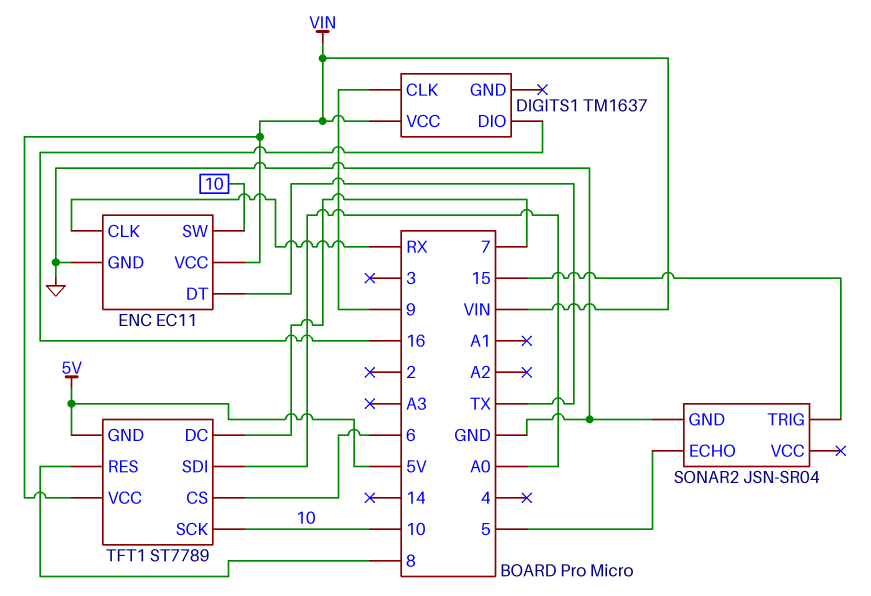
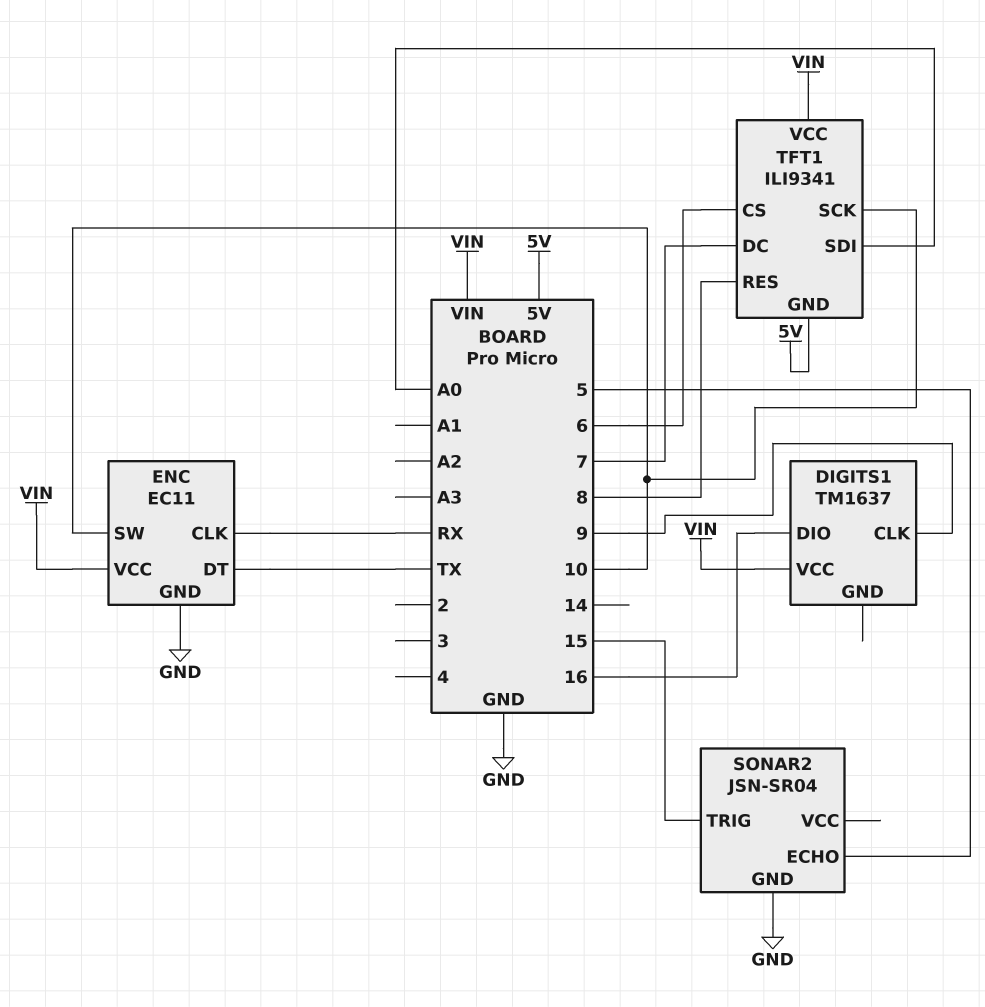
TFT1: ST7789 -> ILI9341

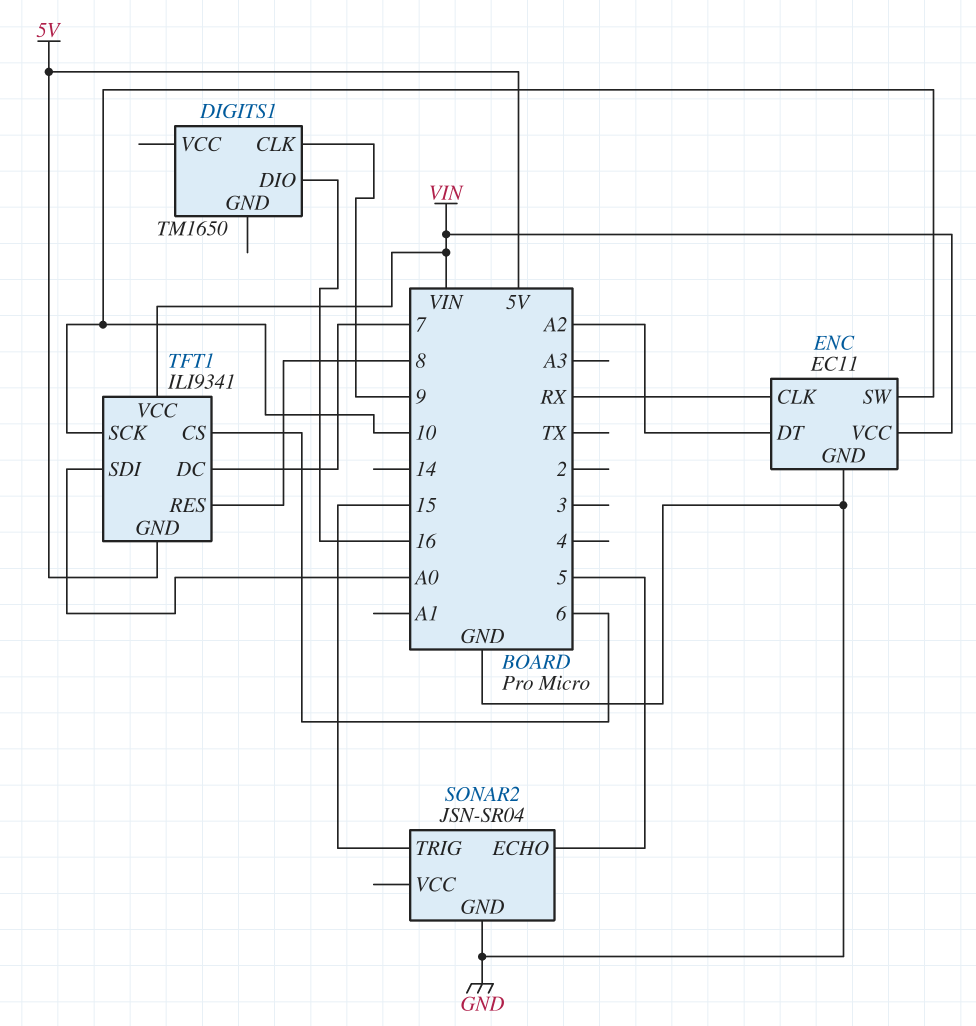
DIGITS1: TM1637 -> TM1650
DIGITS1 pin VCC: VIN -> none
ENC pin DT: TX -> A2

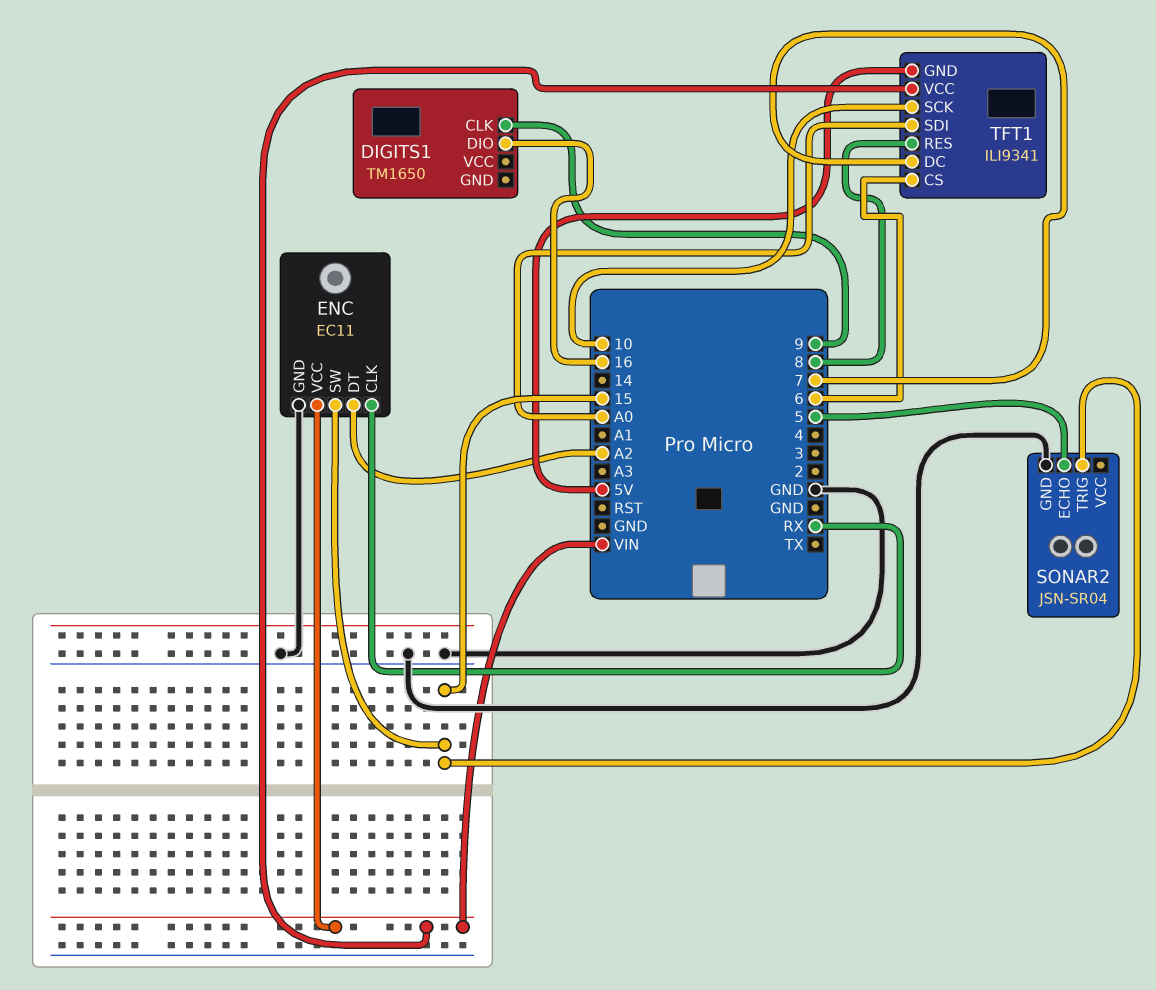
ENC pin SW: 10 -> 15

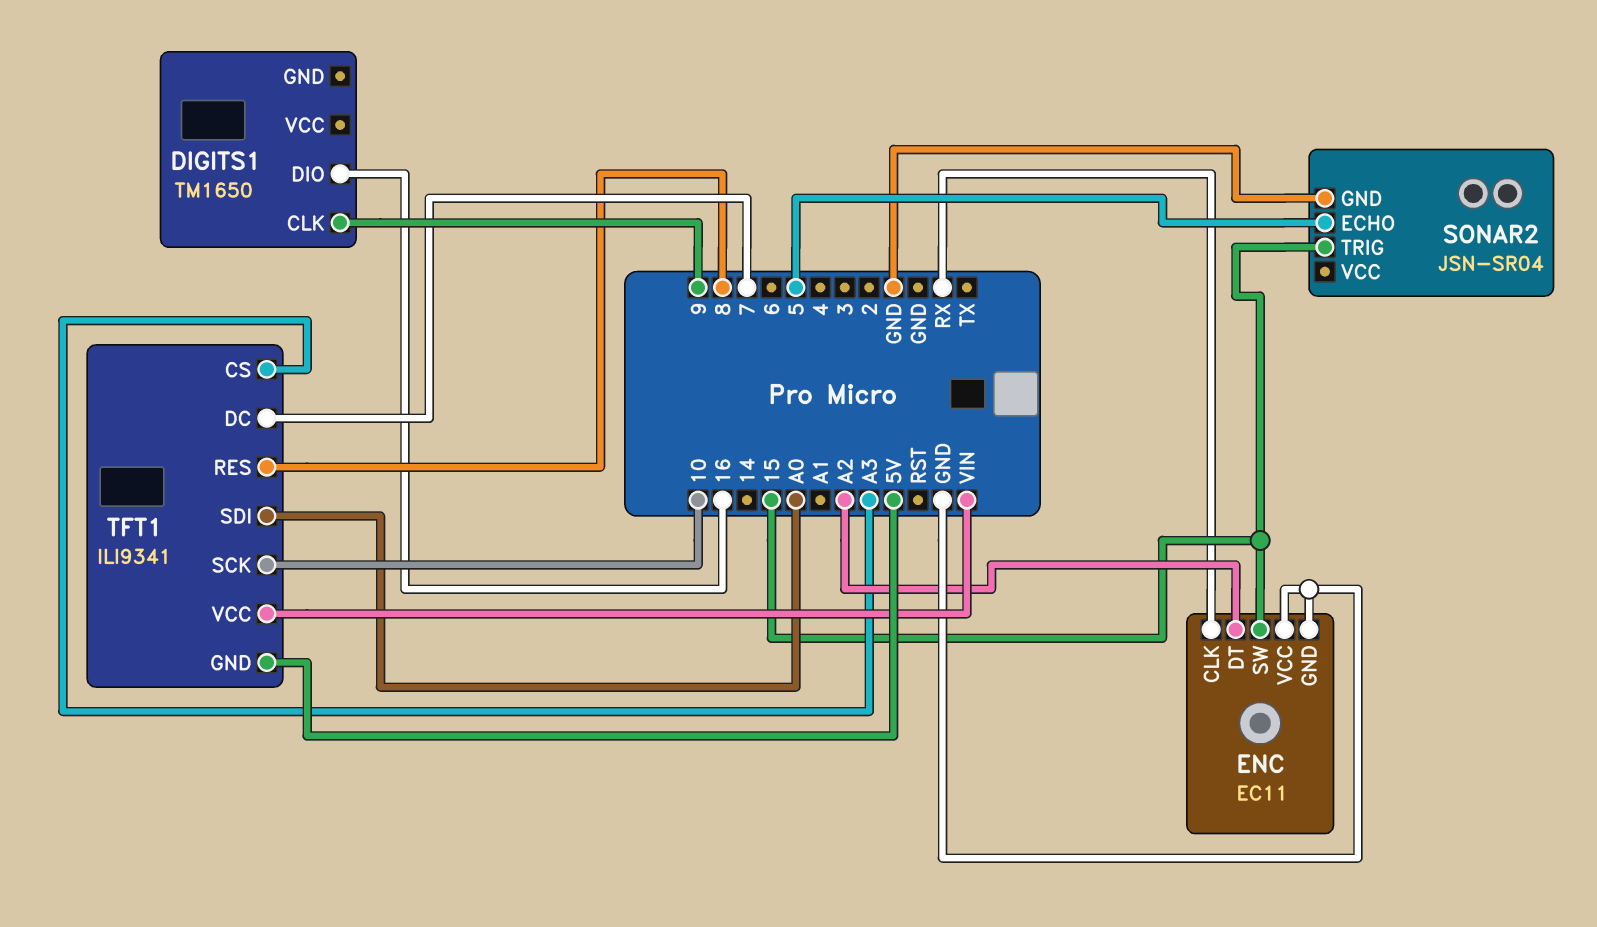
ENC pin VCC: VIN -> GND
TFT1 pin CS: 6 -> A3

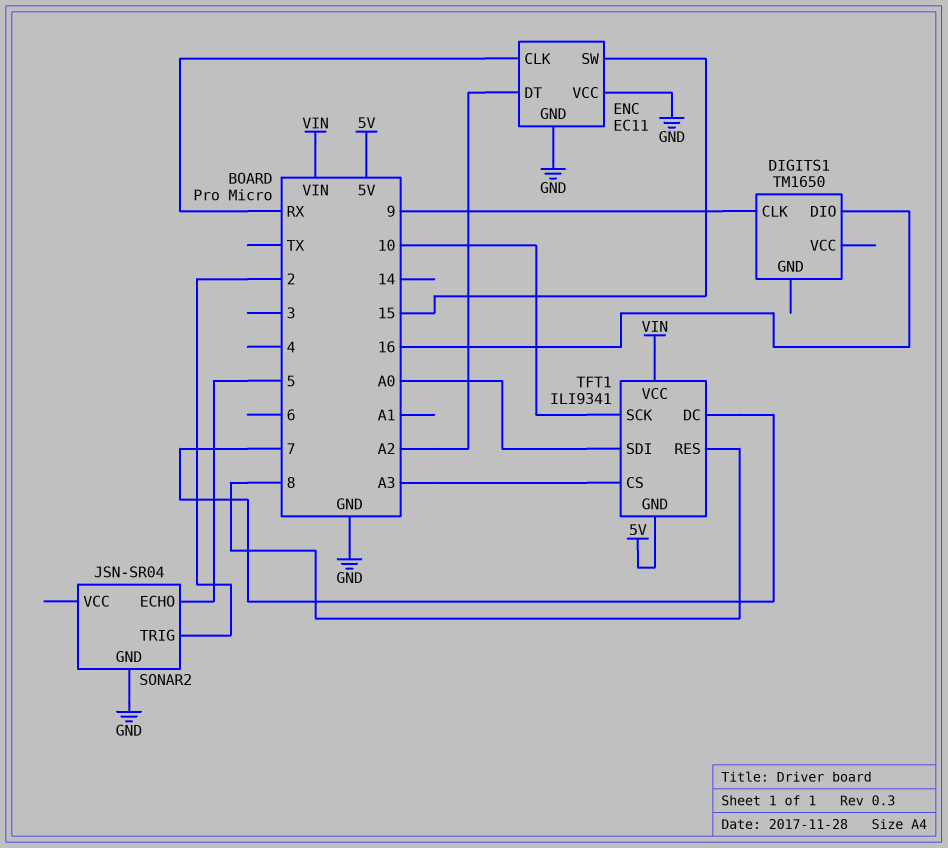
SONAR2 pin TRIG: 15 -> 2

